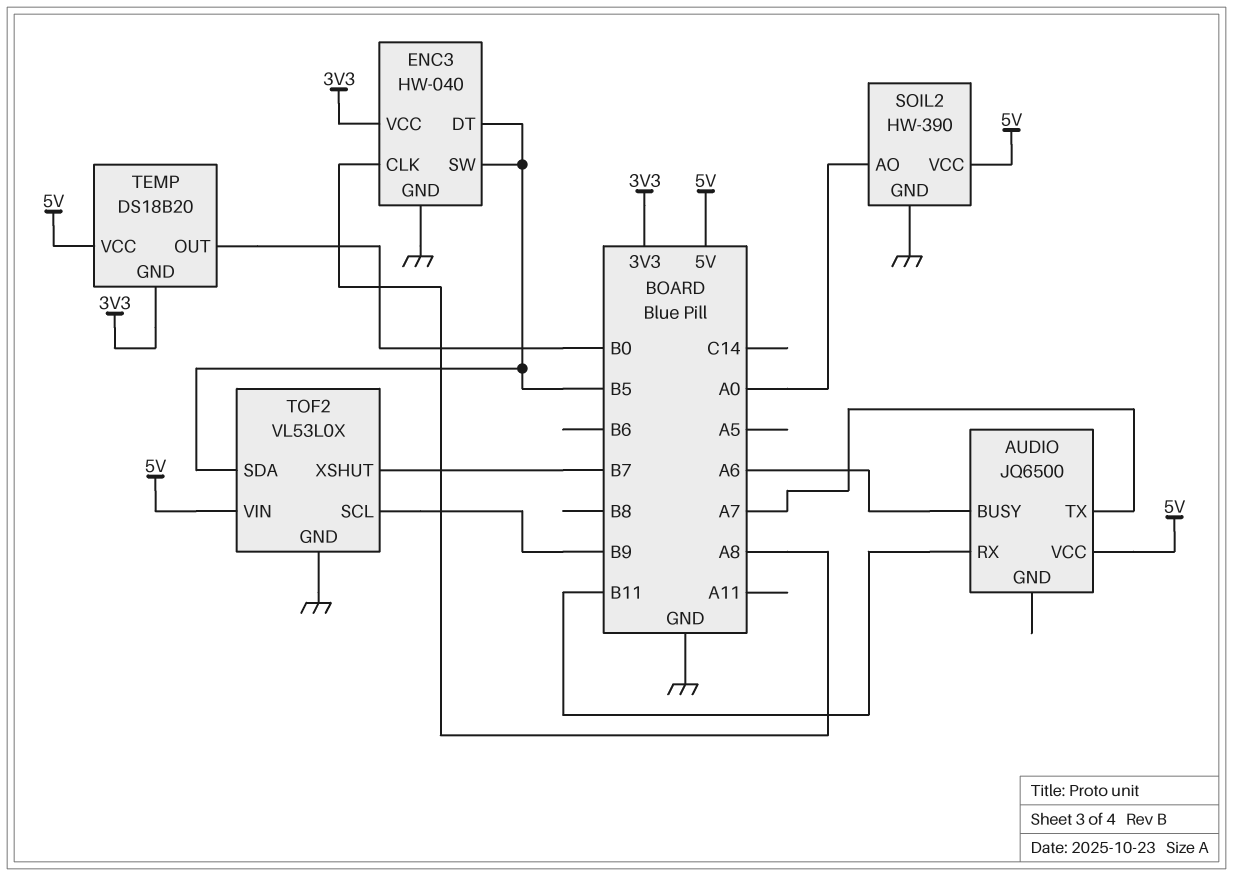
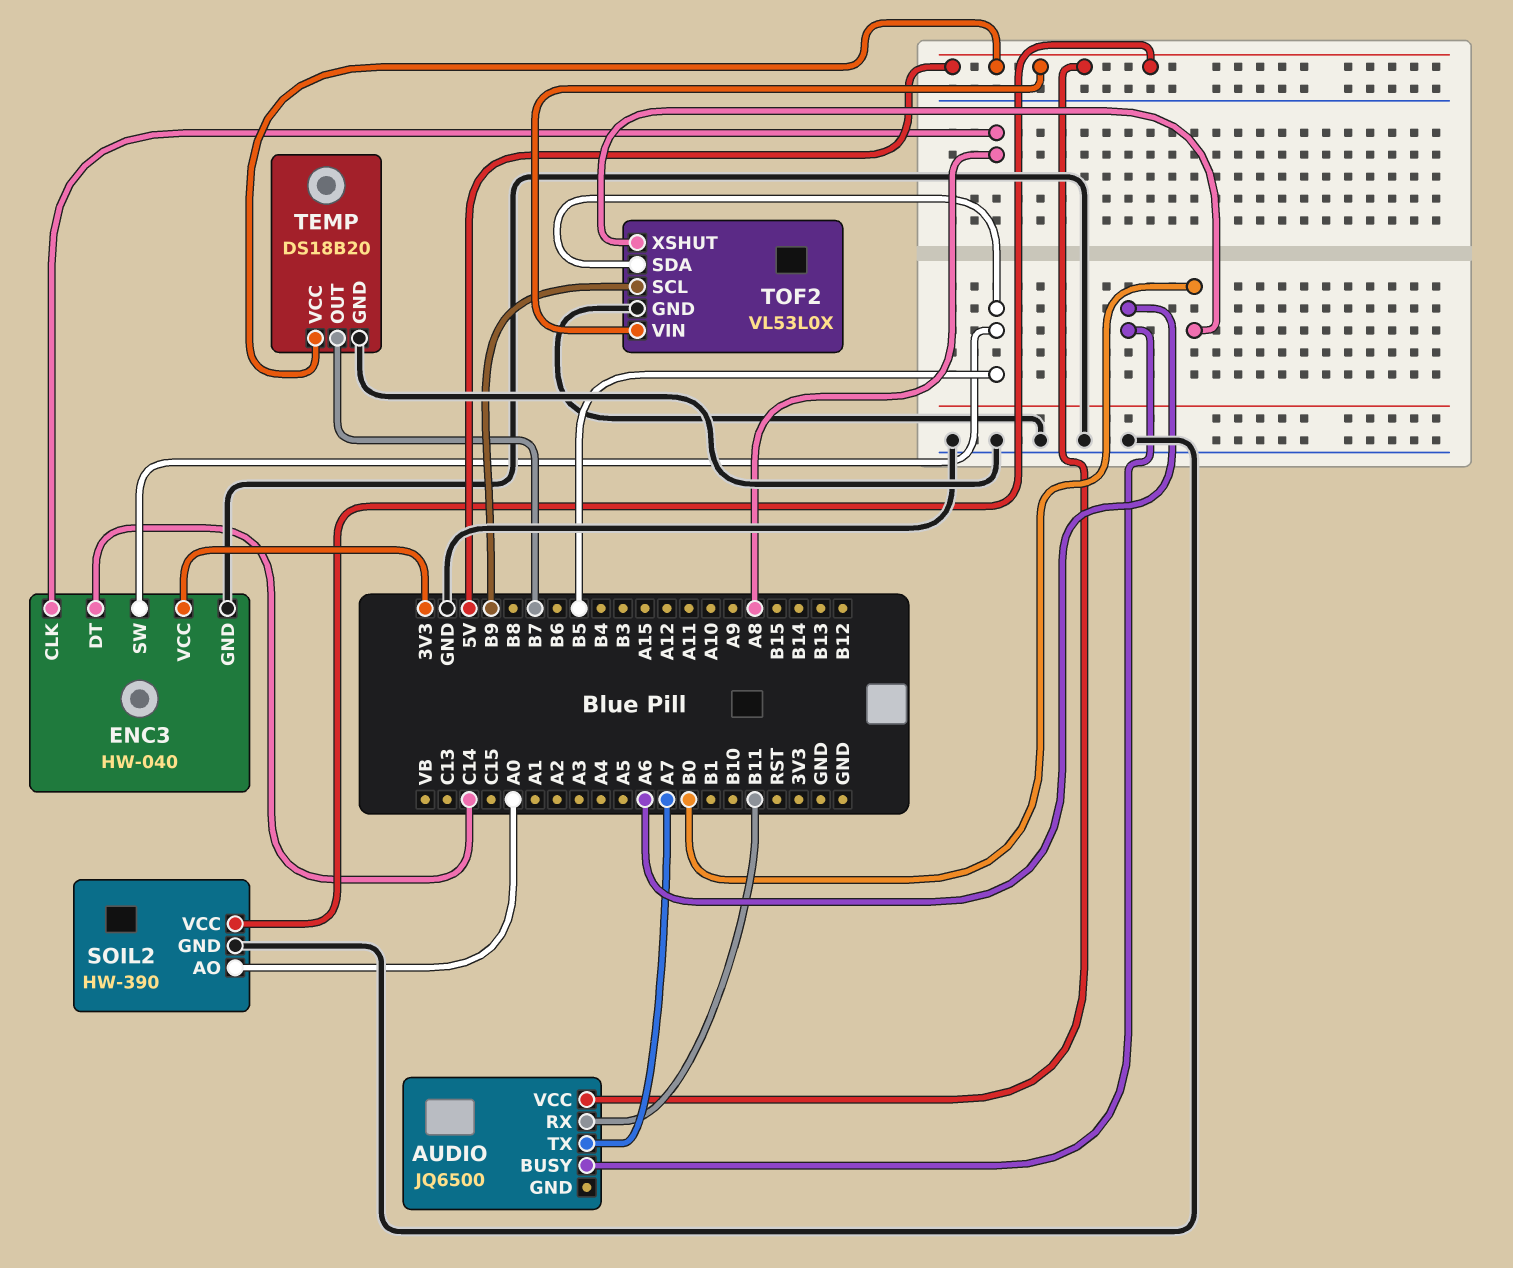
ENC3 pin DT: B5 -> C14
TEMP pin GND: 3V3 -> GND
TEMP pin OUT: B0 -> B7
TOF2 pin XSHUT: B7 -> B0

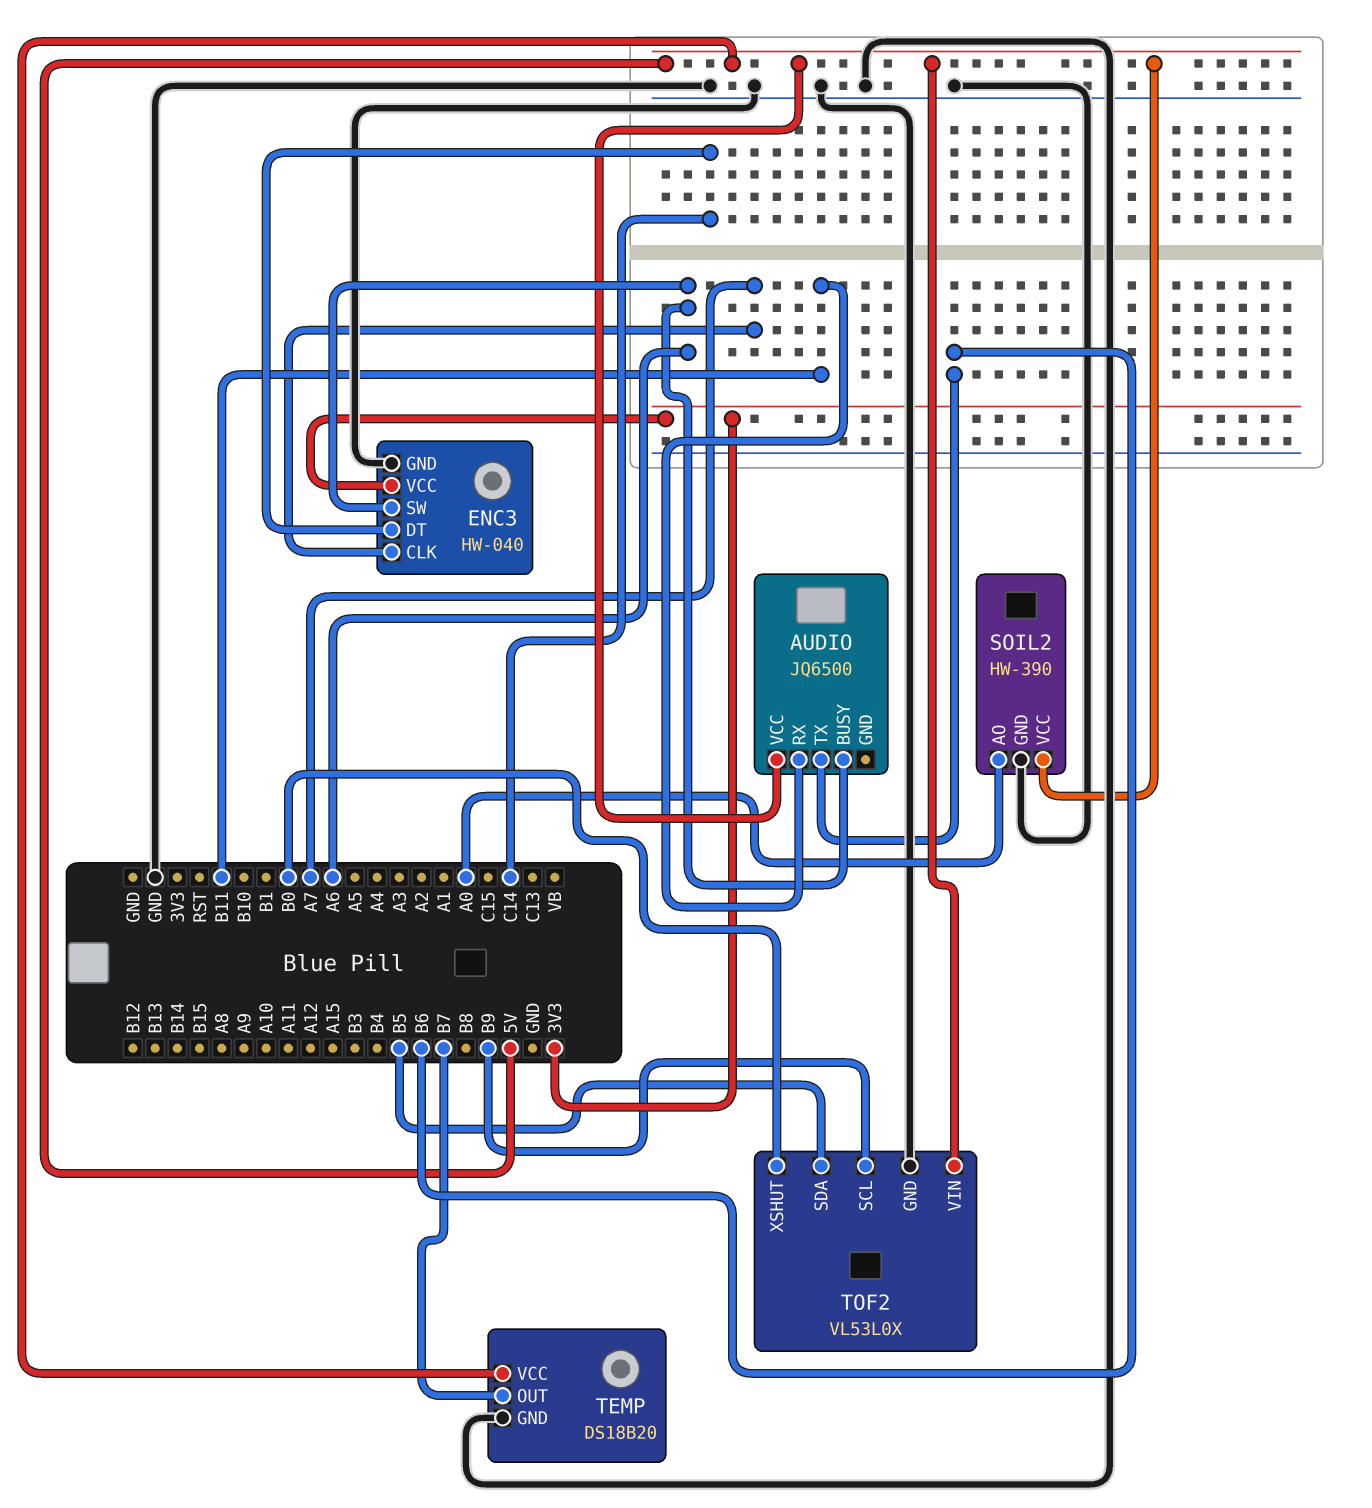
AUDIO pin TX: A7 -> B6
ENC3 pin CLK: A8 -> A7
ENC3 pin SW: B5 -> A6

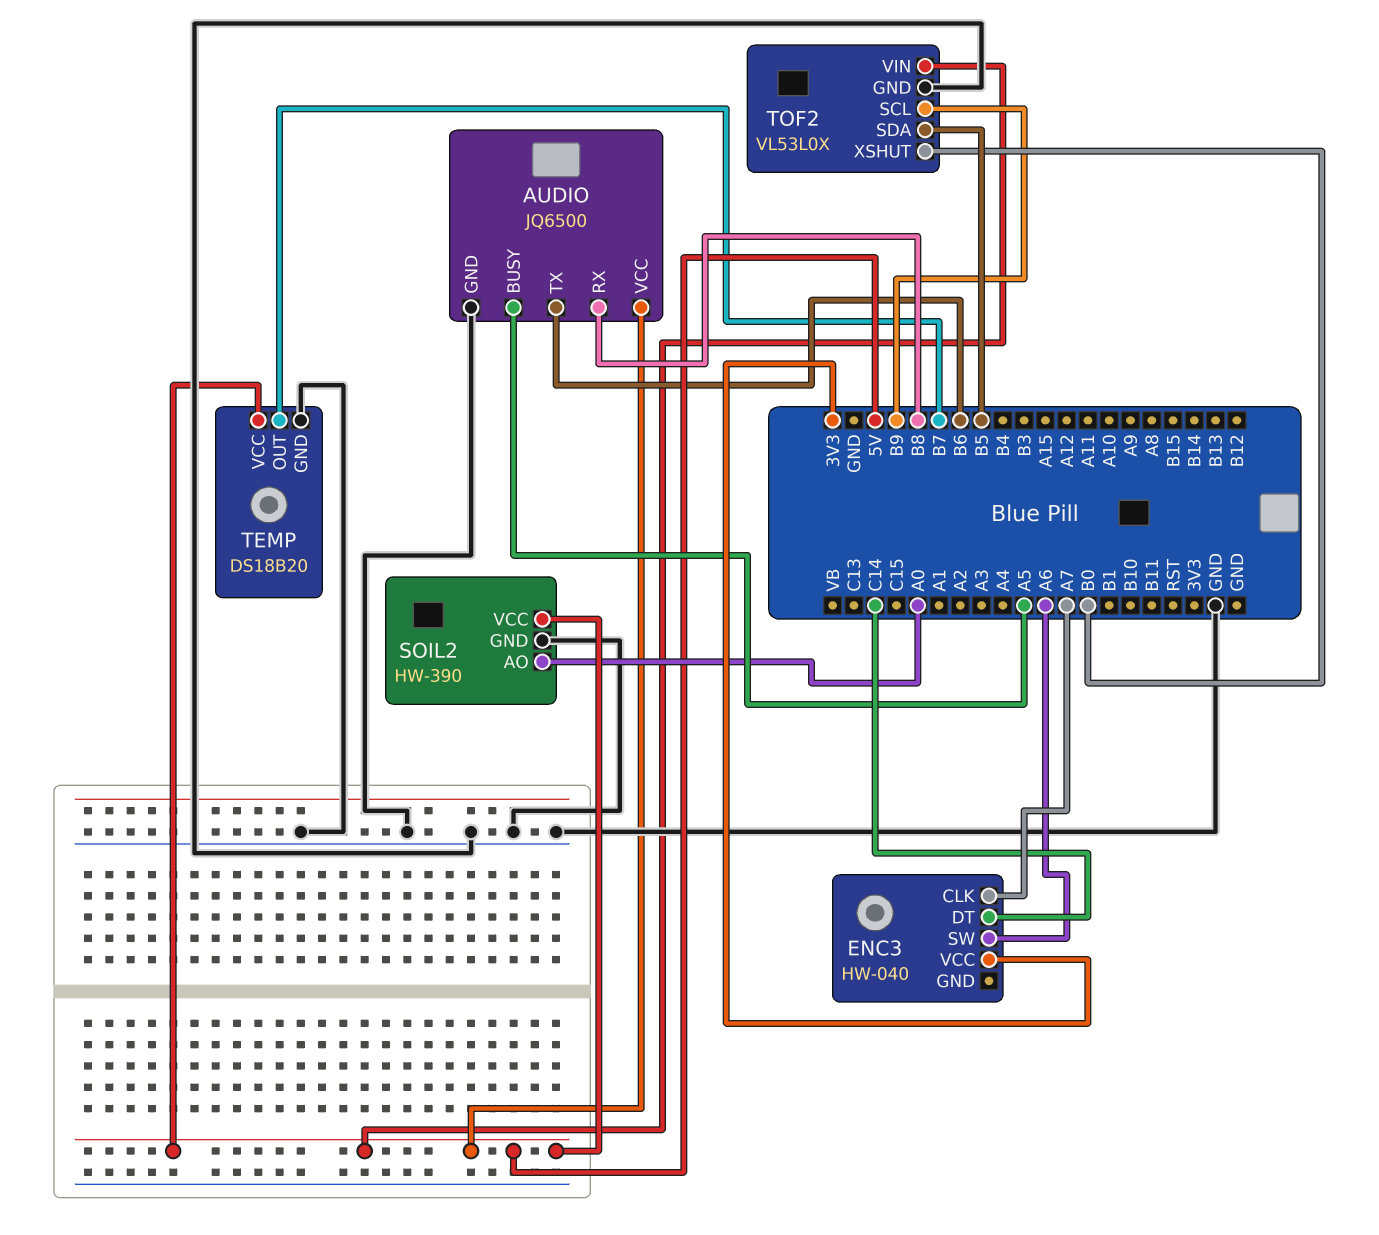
AUDIO pin BUSY: A6 -> A5
AUDIO pin GND: none -> GND
AUDIO pin RX: B11 -> B8
ENC3 pin GND: GND -> none

